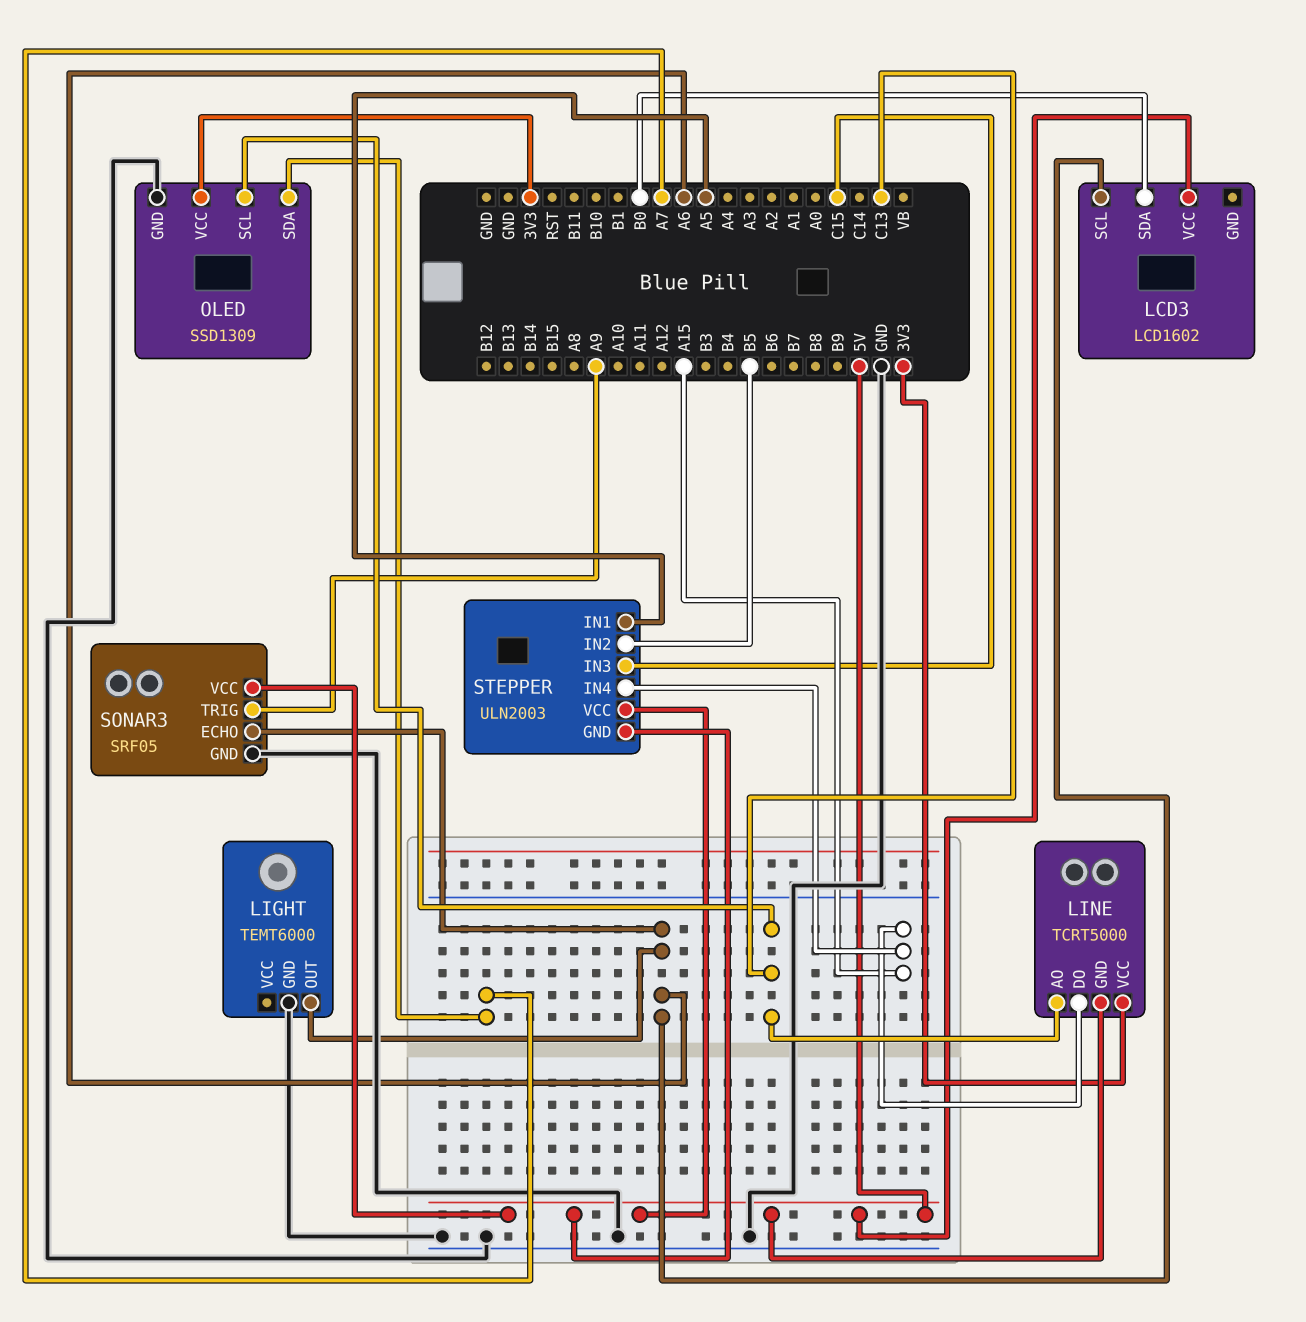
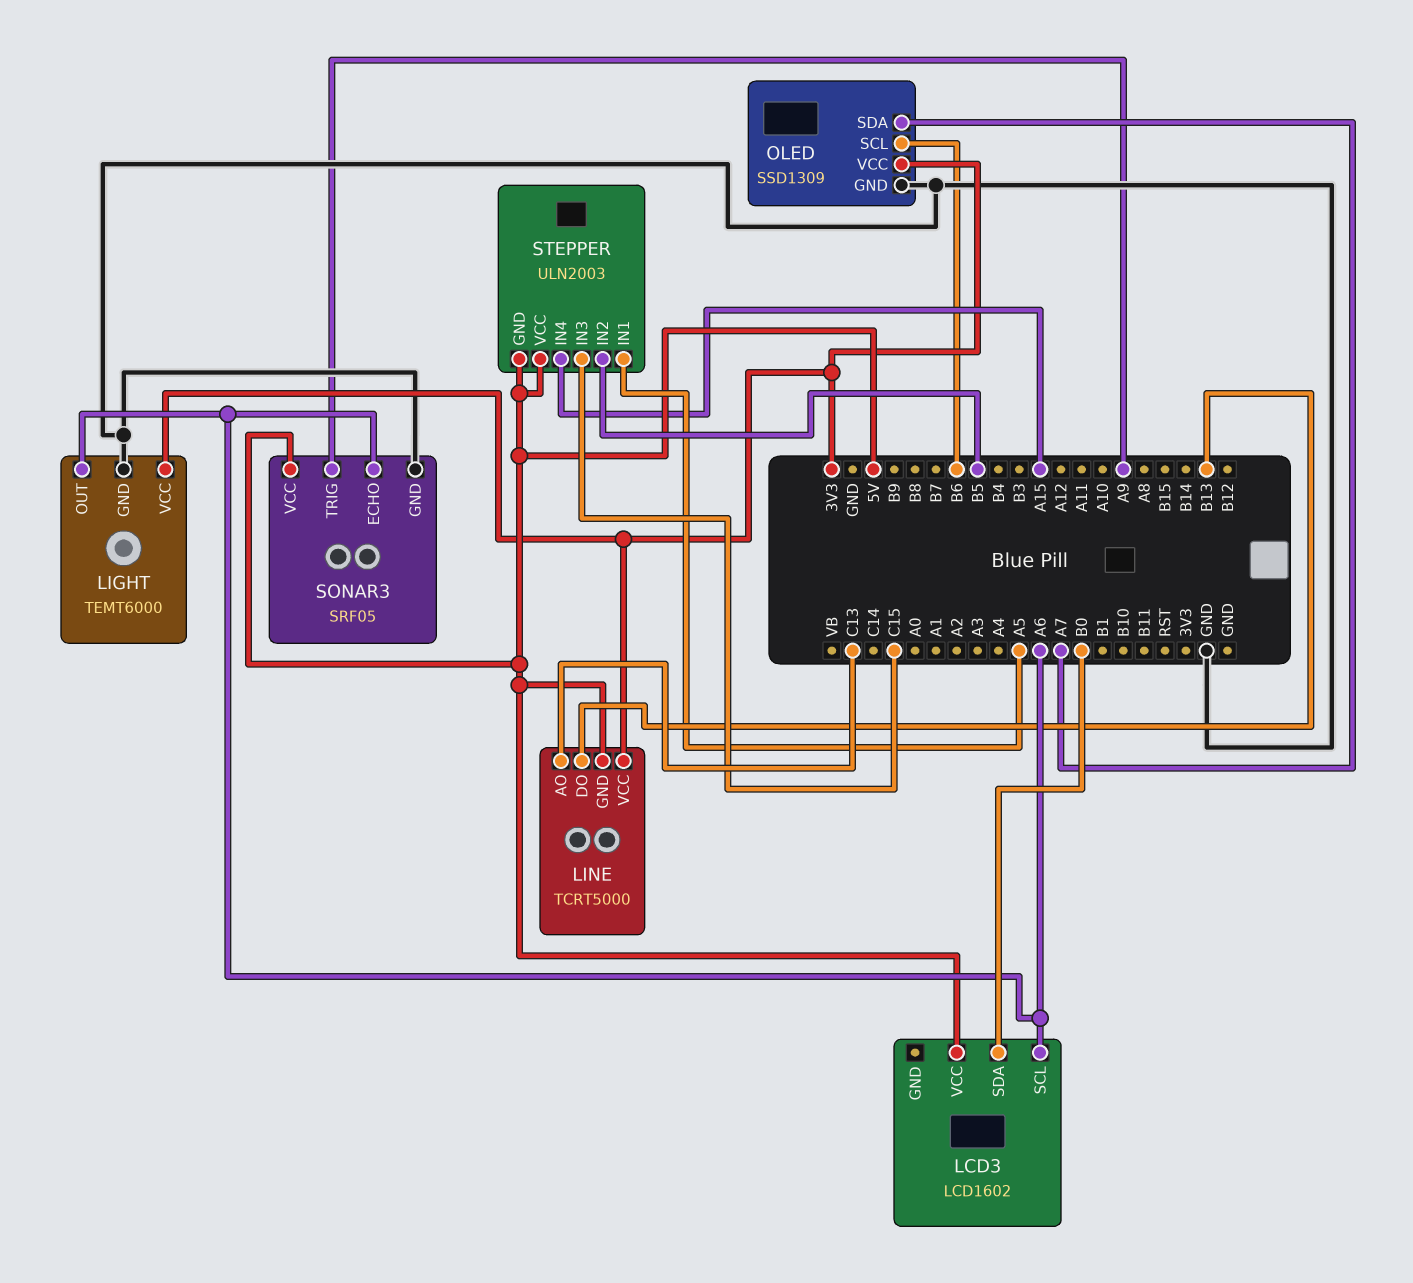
LIGHT pin VCC: none -> 3V3
LINE pin DO: A15 -> B13
OLED pin SCL: C13 -> B6

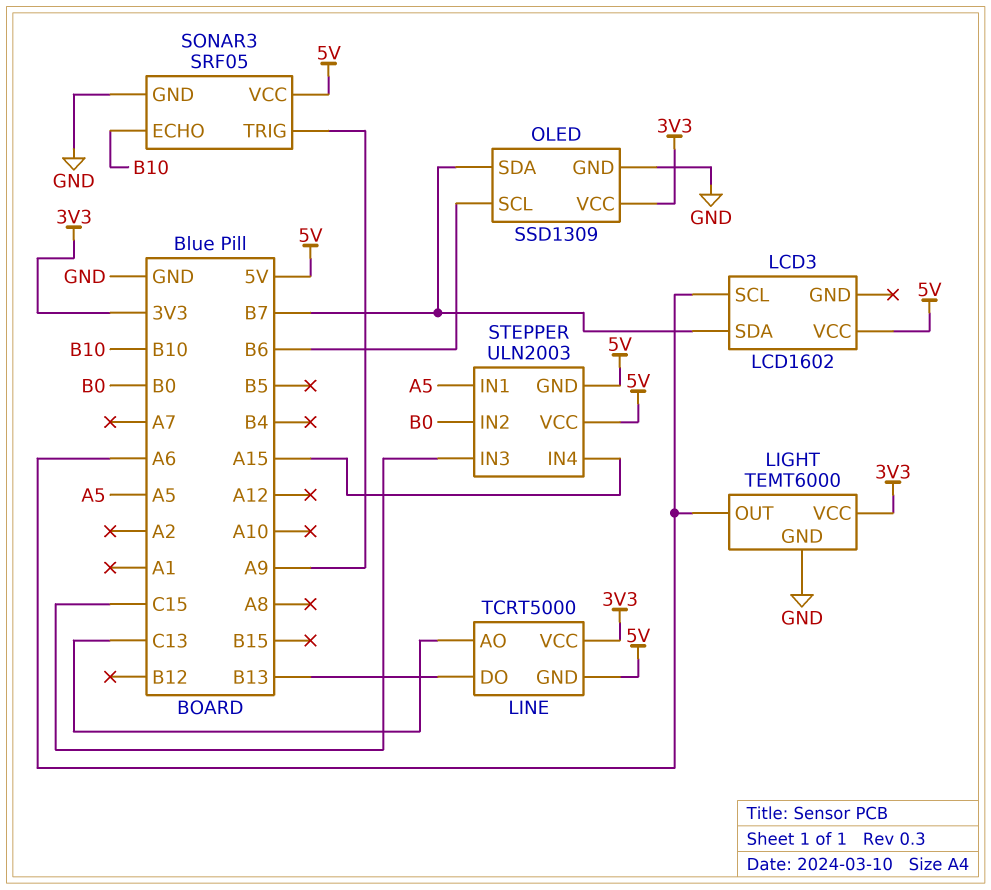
LCD3 pin SDA: B0 -> B7
OLED pin SDA: A7 -> B7
SONAR3 pin ECHO: A6 -> B10
STEPPER pin IN2: B5 -> B0

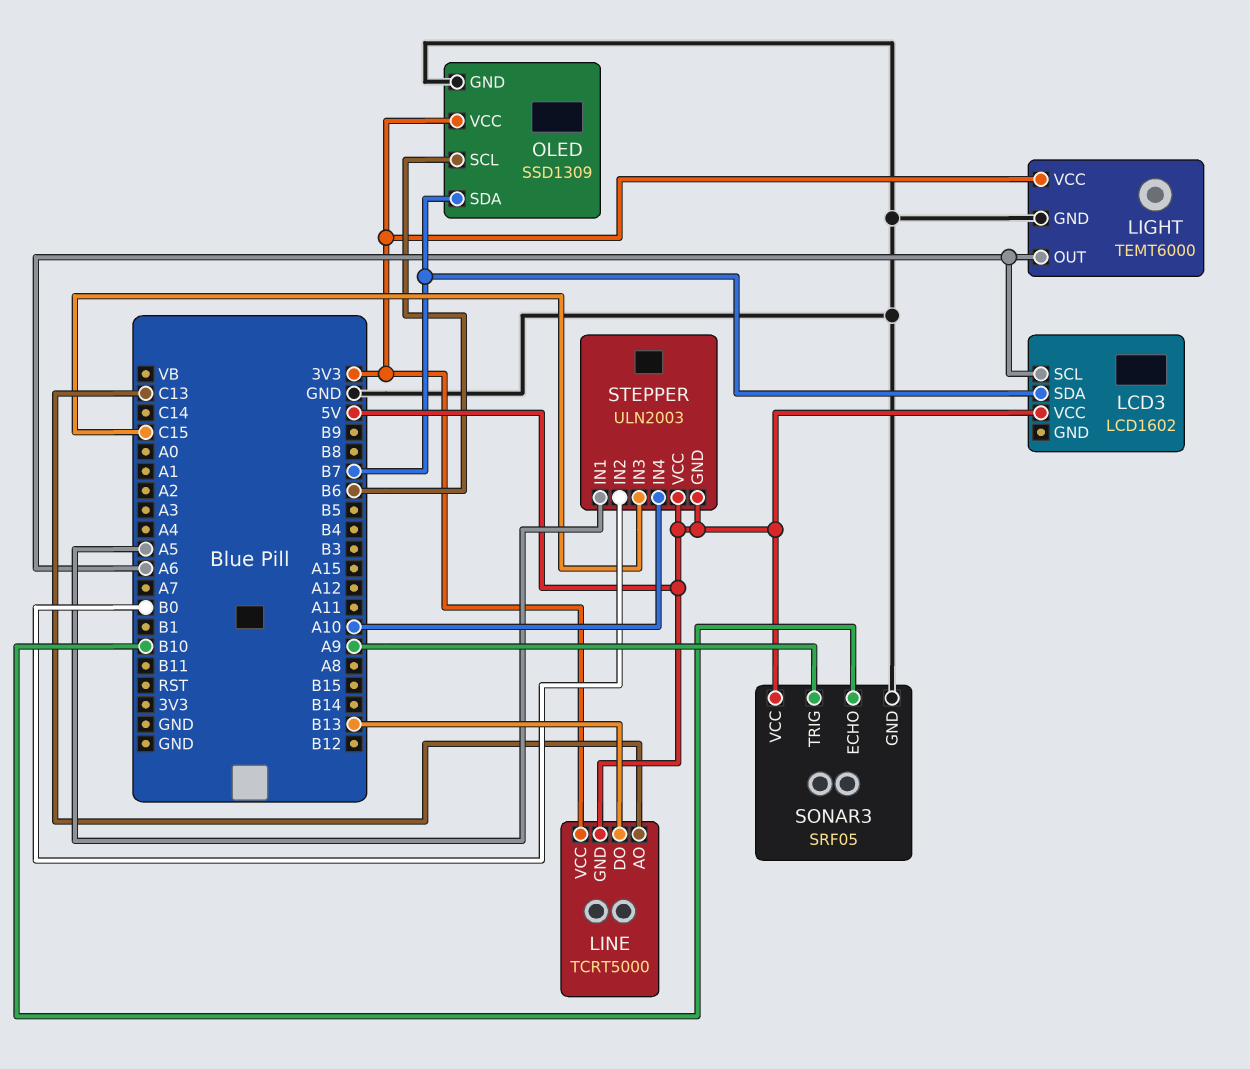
STEPPER pin IN4: A15 -> A10

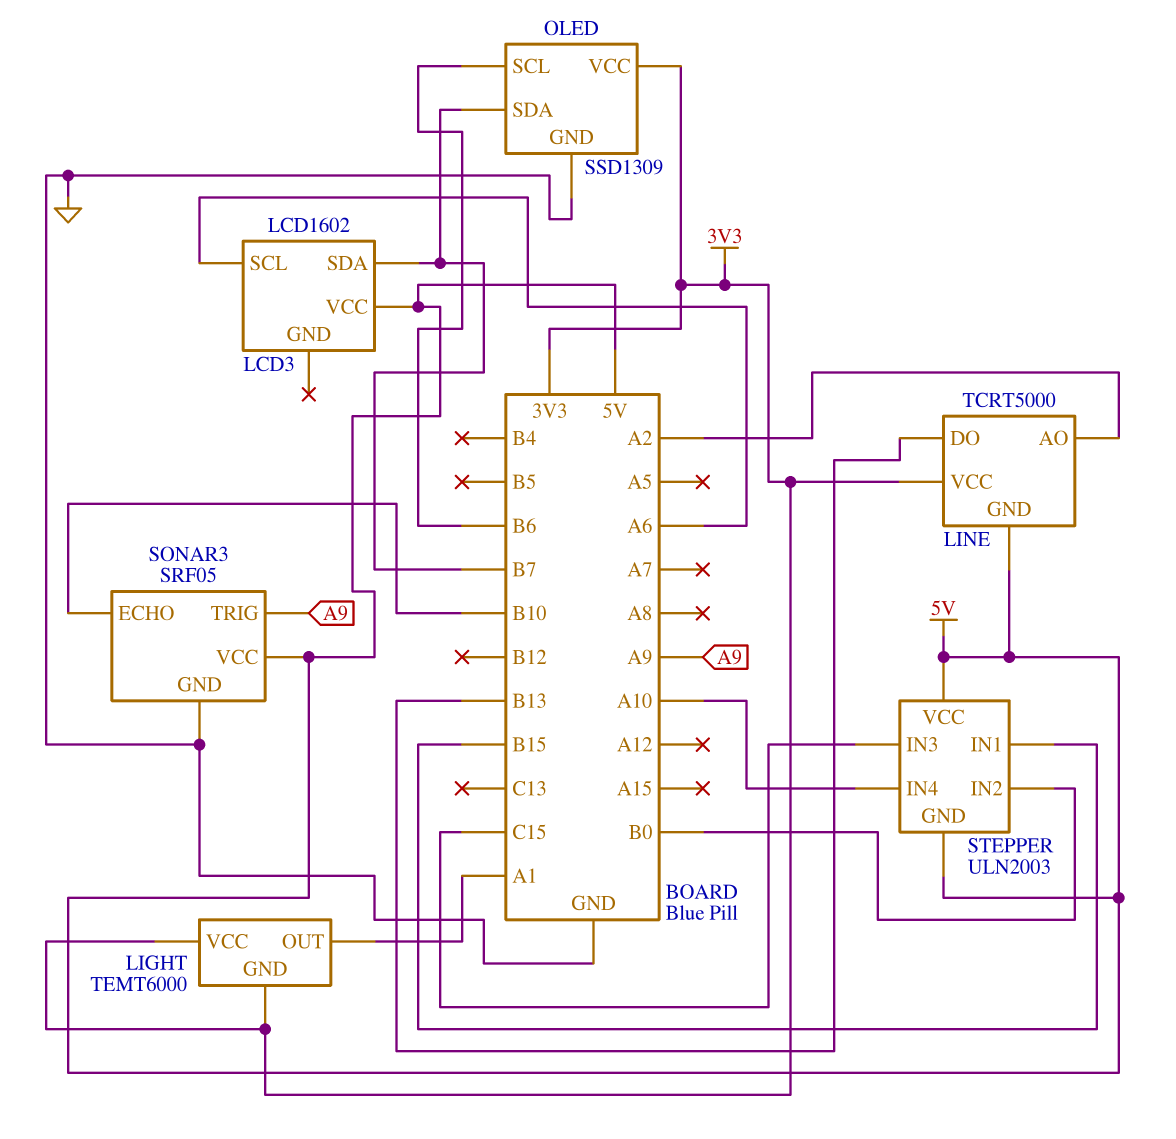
LIGHT pin GND: GND -> 3V3
LIGHT pin OUT: A6 -> A1
LINE pin AO: C13 -> A2
STEPPER pin IN1: A5 -> B15

